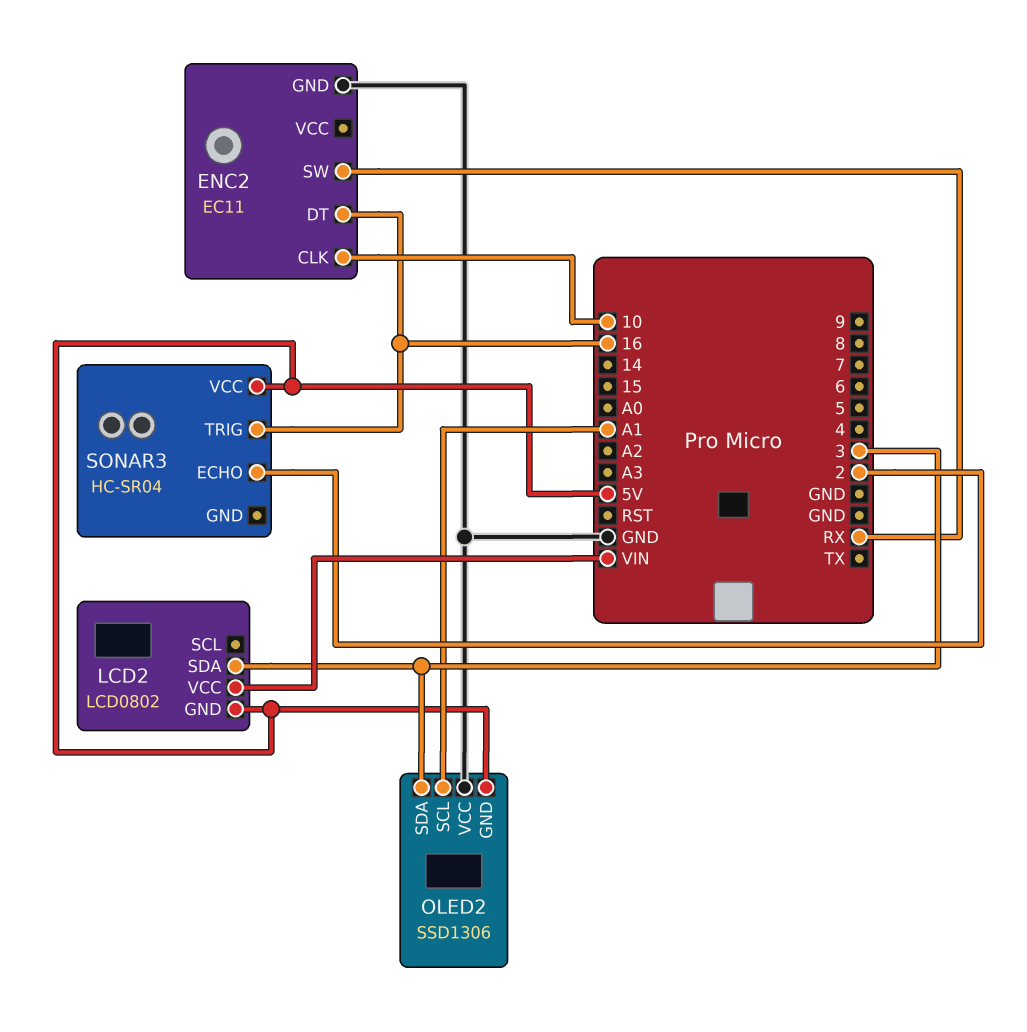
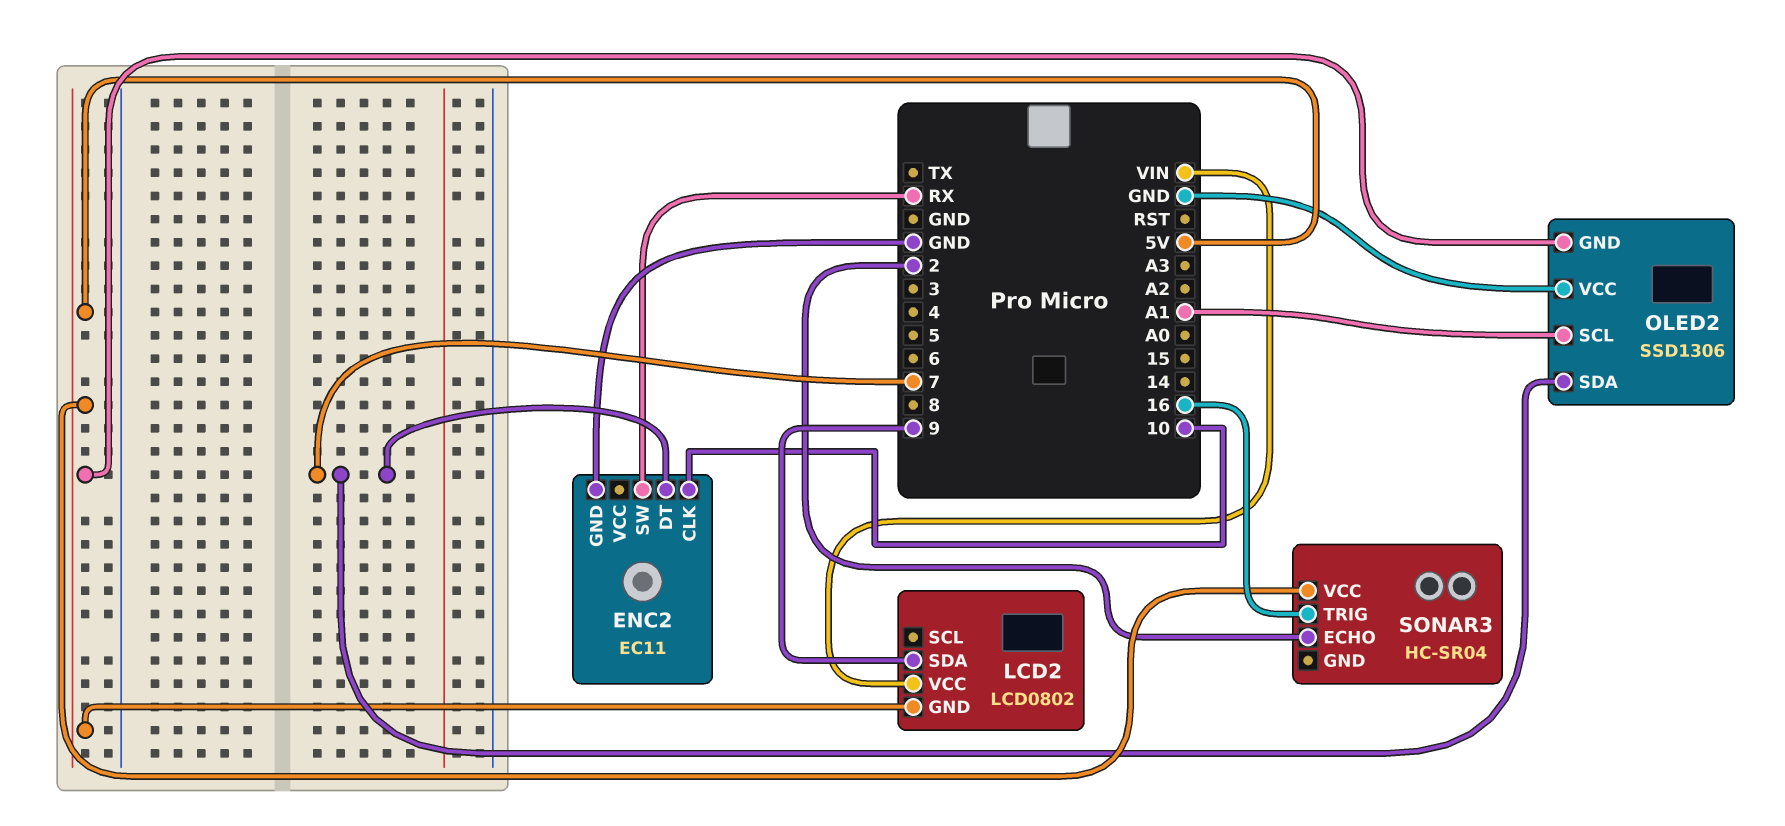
ENC2 pin DT: 16 -> 7
LCD2 pin SDA: 3 -> 9
OLED2 pin SDA: 3 -> 7

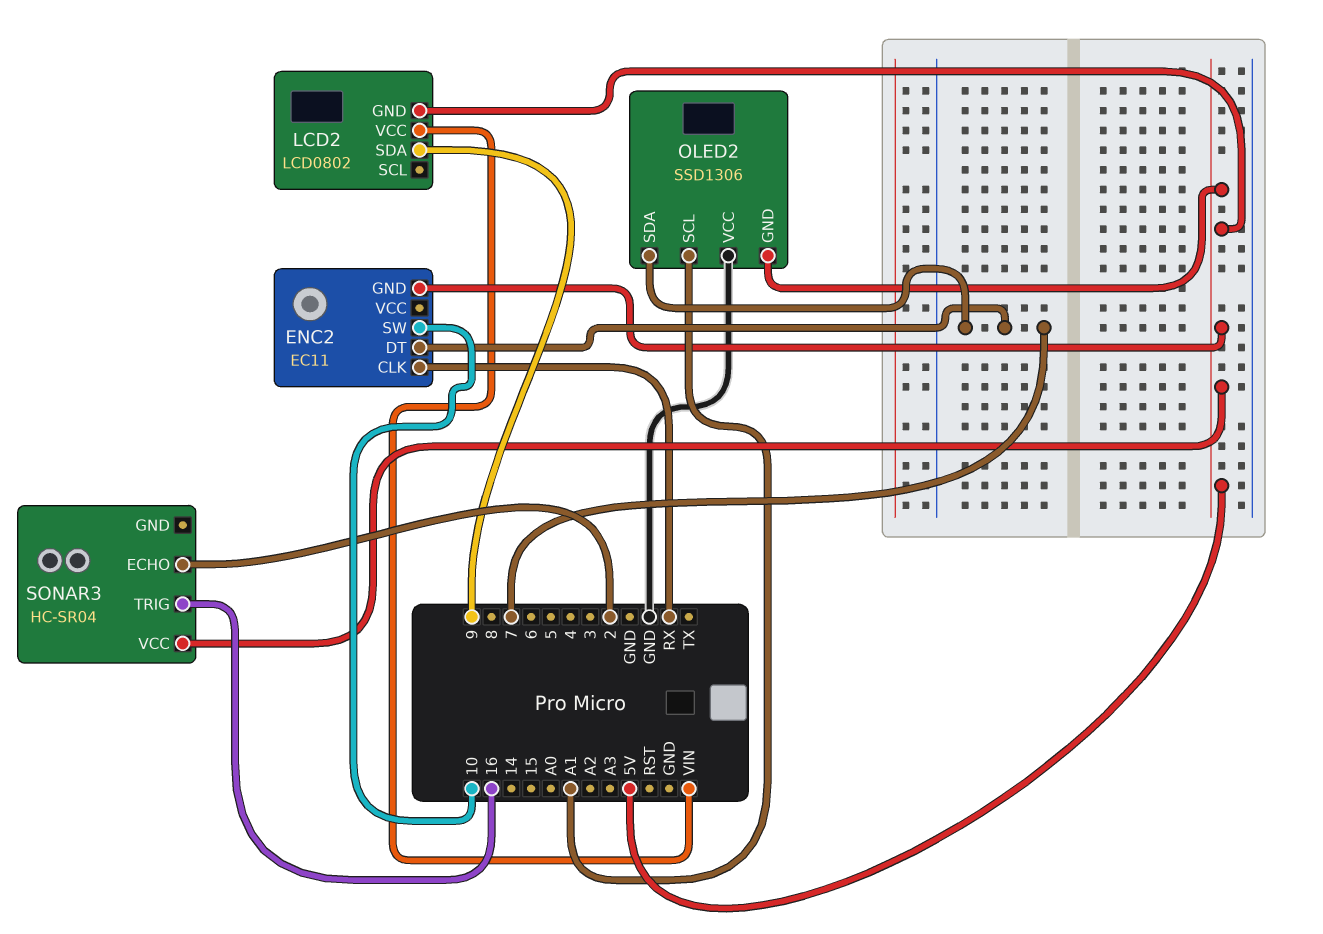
ENC2 pin CLK: 10 -> RX
ENC2 pin GND: GND -> 5V
ENC2 pin SW: RX -> 10

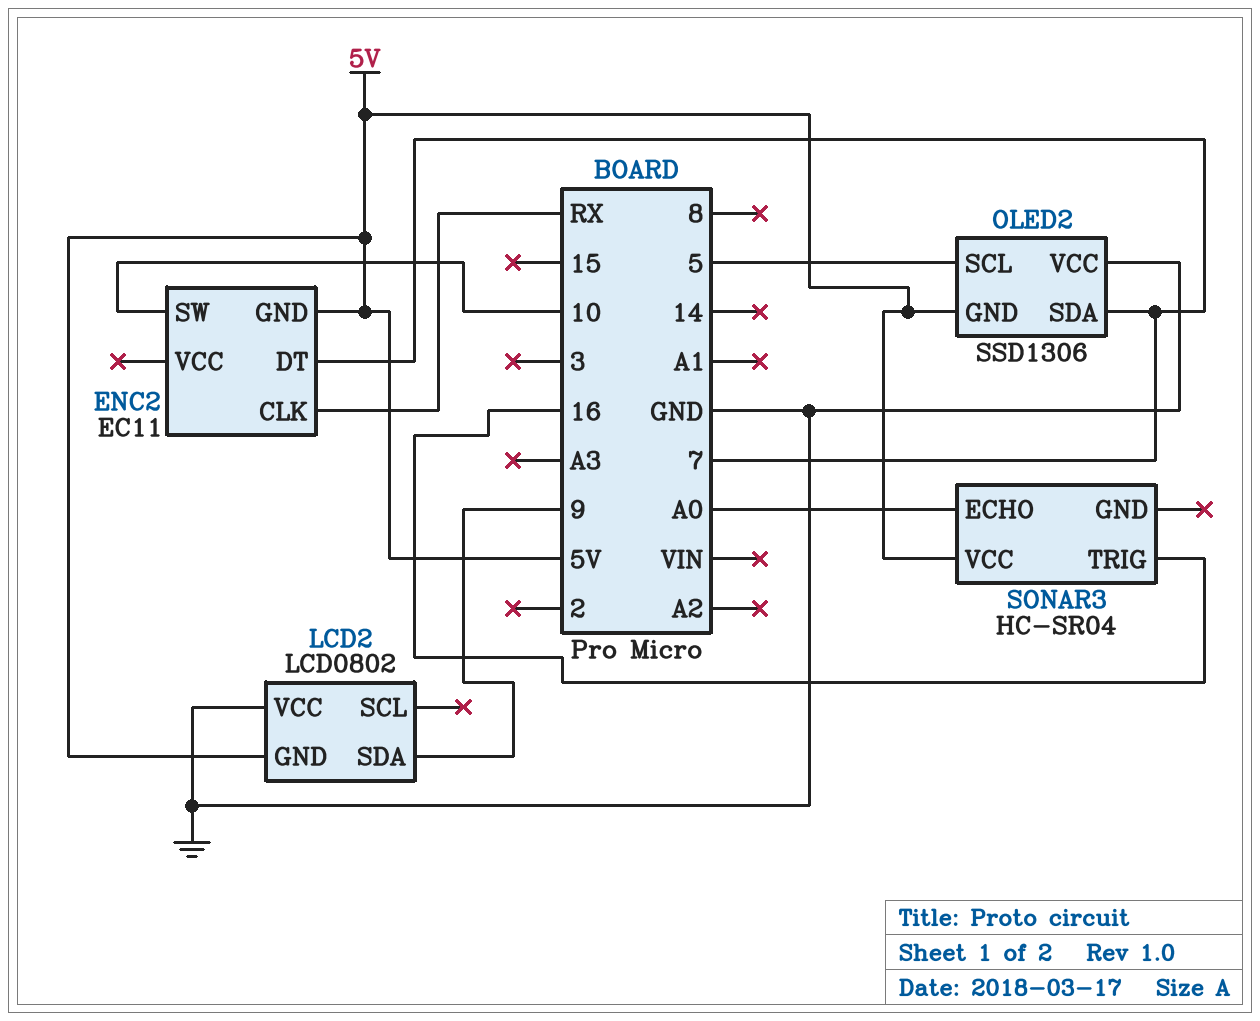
LCD2 pin VCC: VIN -> GND
OLED2 pin SCL: A1 -> 5
SONAR3 pin ECHO: 2 -> A0

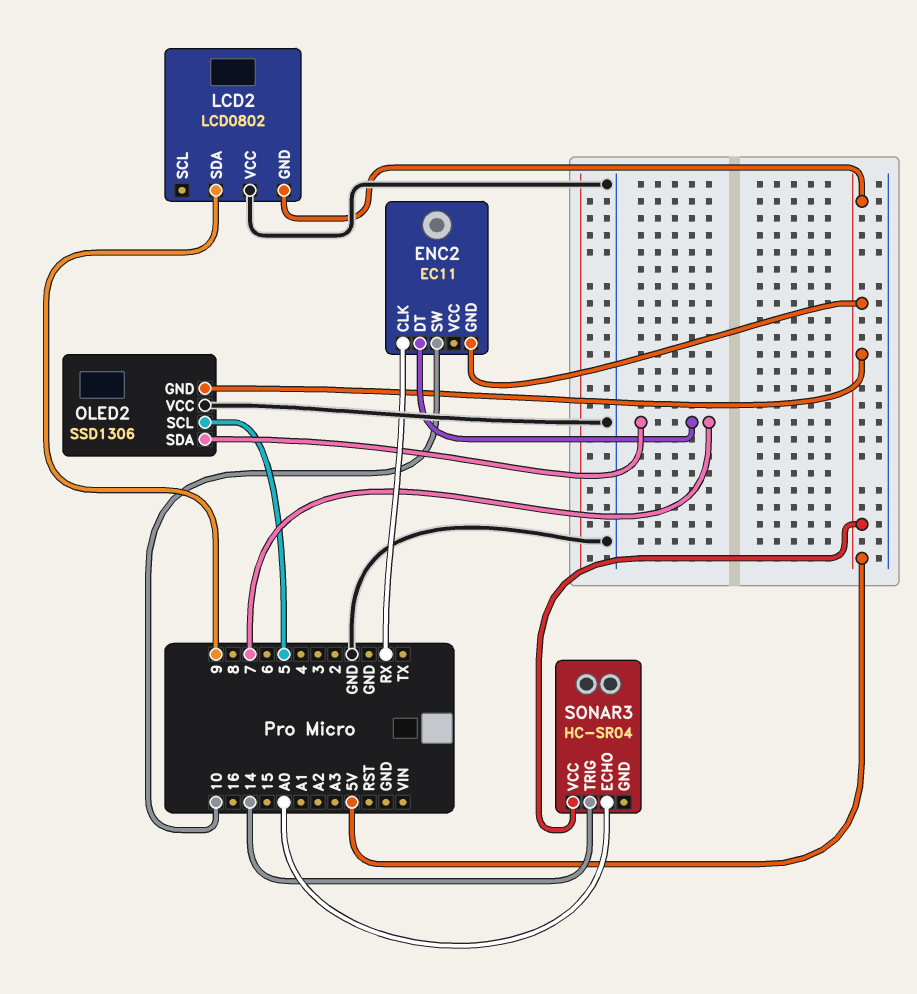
SONAR3 pin TRIG: 16 -> 14

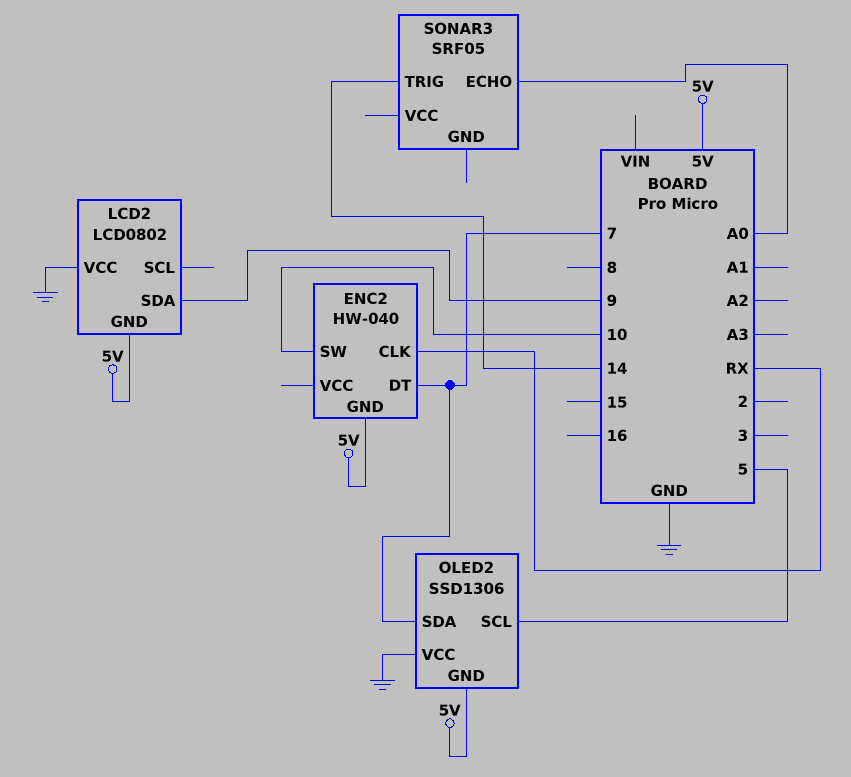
ENC2: EC11 -> HW-040
SONAR3: HC-SR04 -> SRF05
SONAR3 pin VCC: 5V -> none

